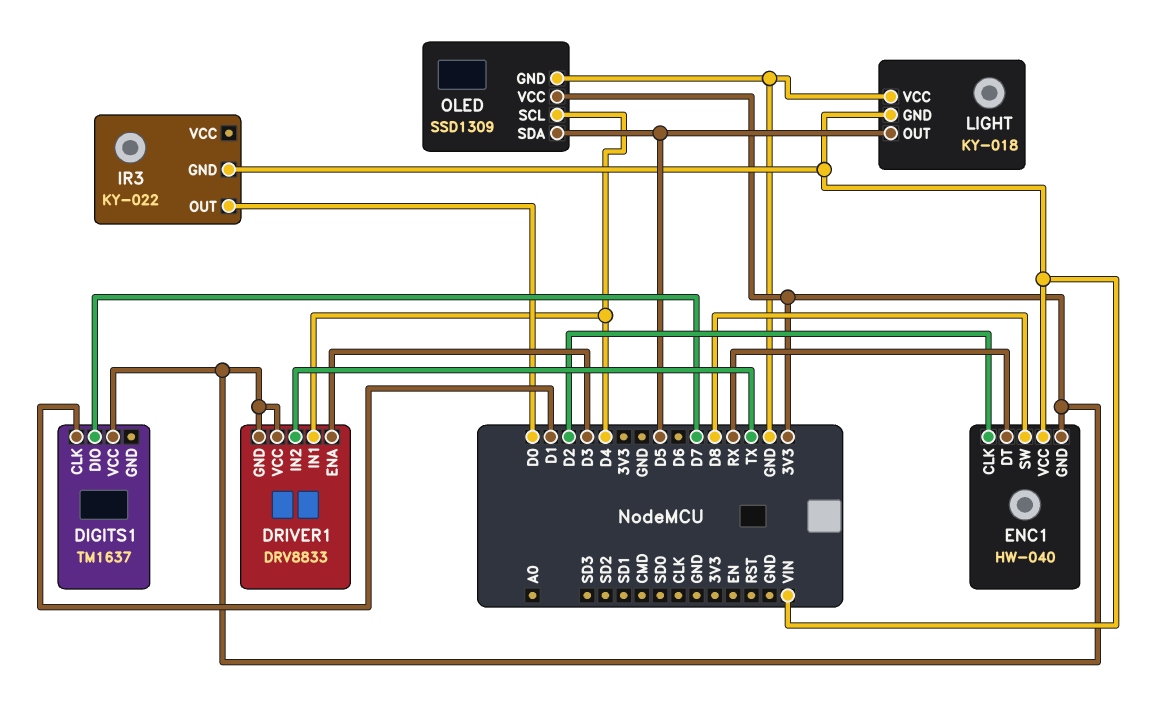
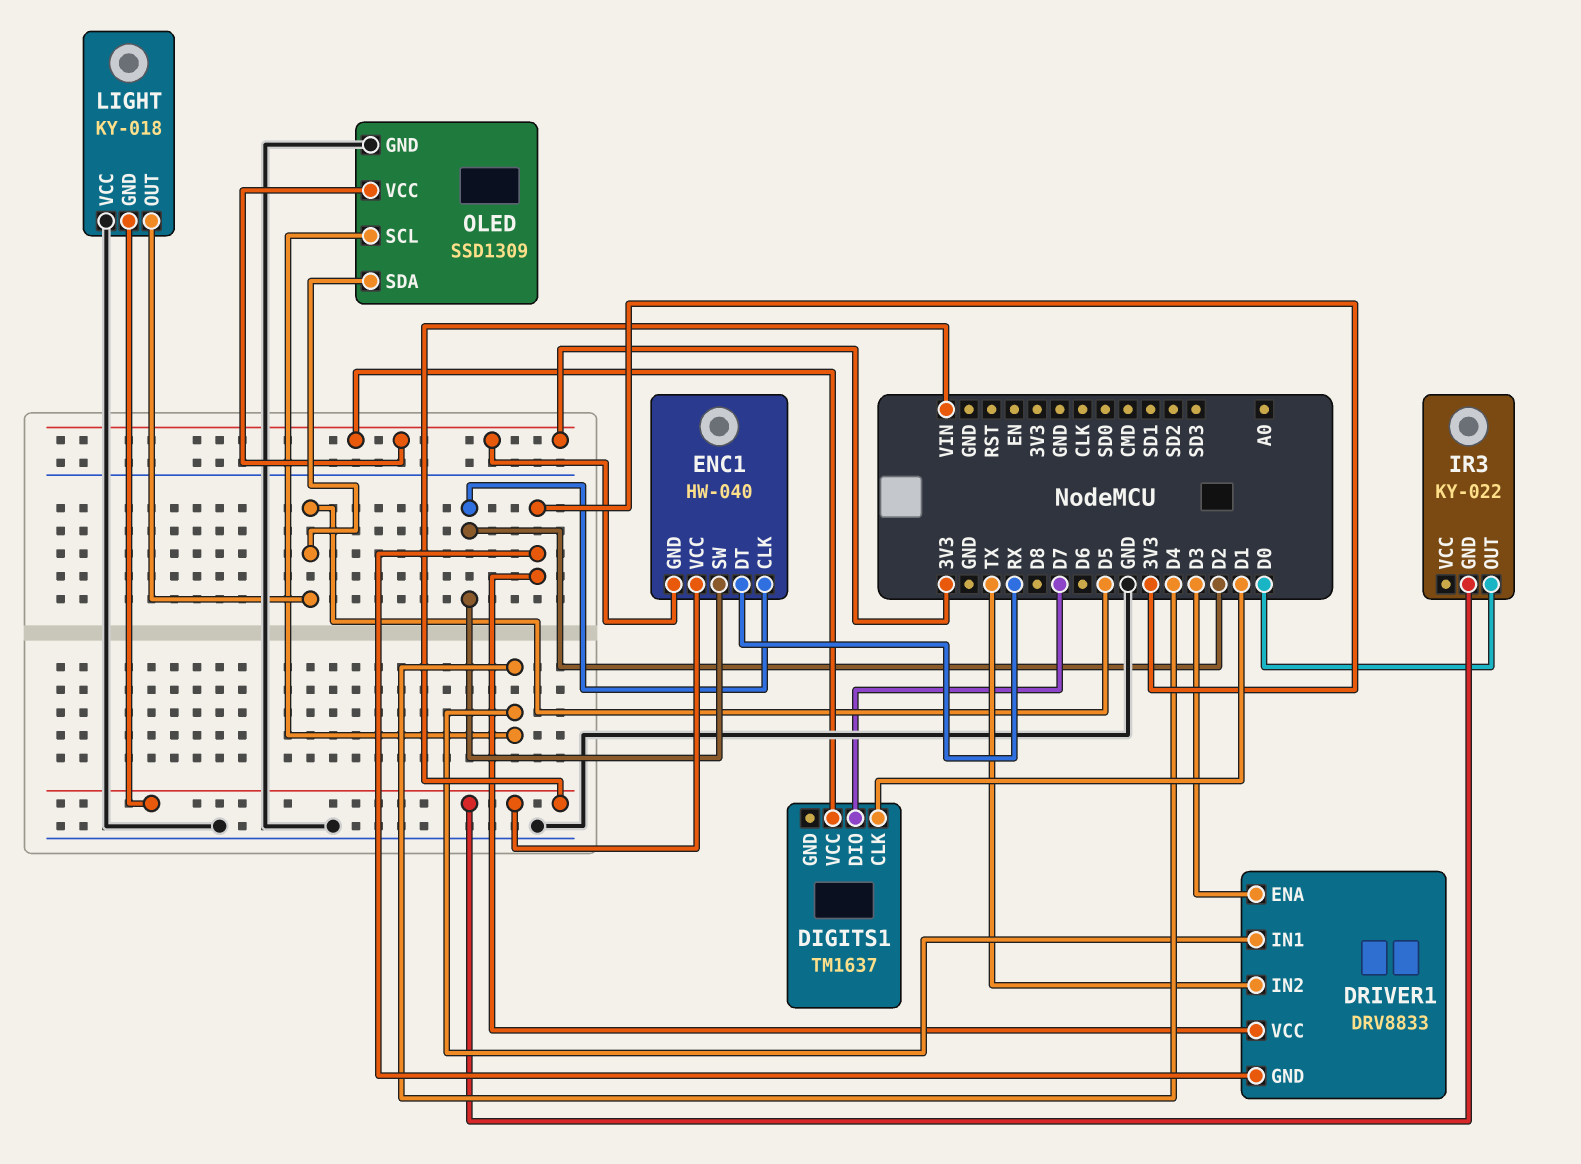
ENC1 pin SW: D8 -> D2

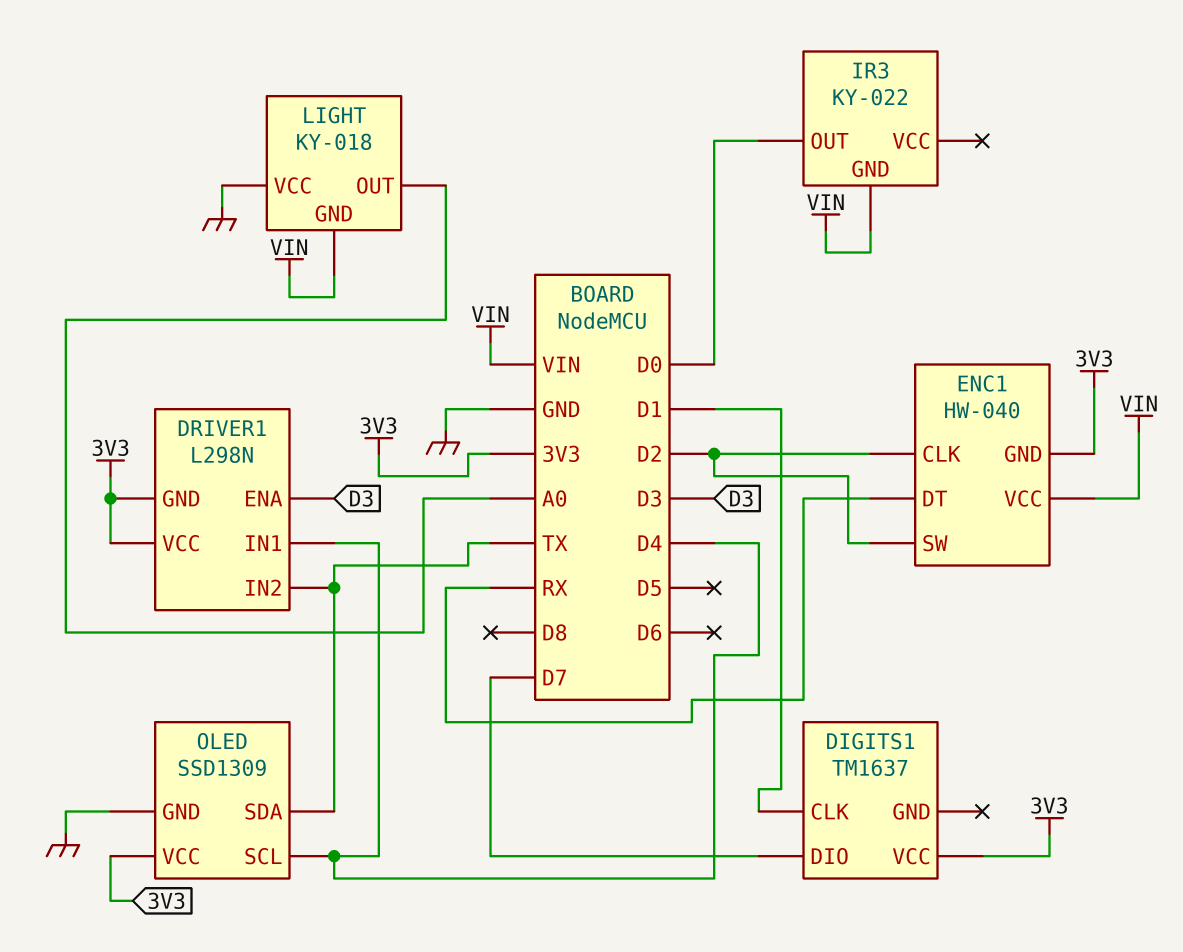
DRIVER1: DRV8833 -> L298N
LIGHT pin OUT: D5 -> A0
OLED pin SDA: D5 -> TX

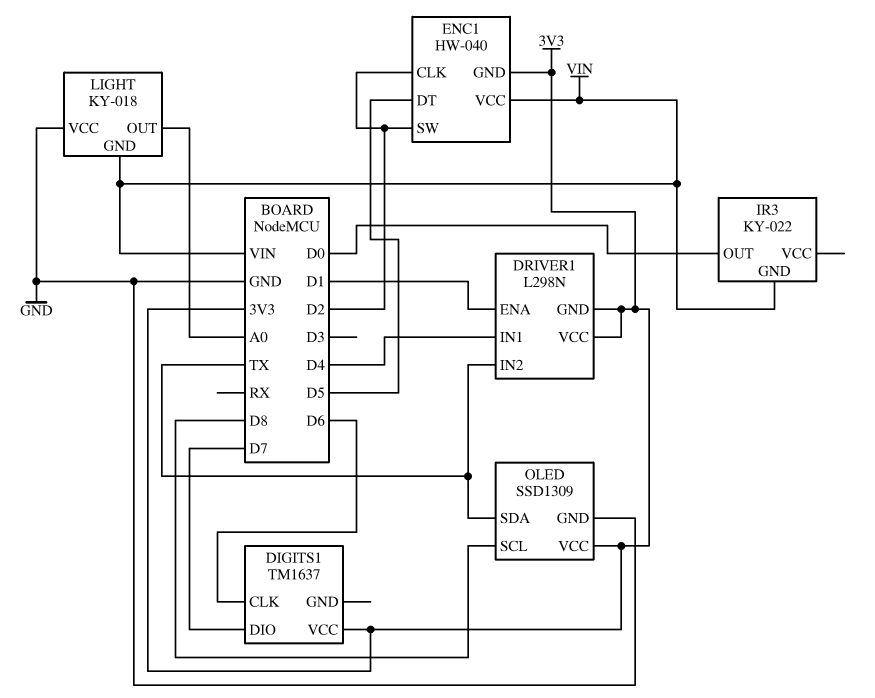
DIGITS1 pin CLK: D1 -> D6
DRIVER1 pin ENA: D3 -> D1
ENC1 pin DT: RX -> D5
OLED pin SCL: D4 -> D8

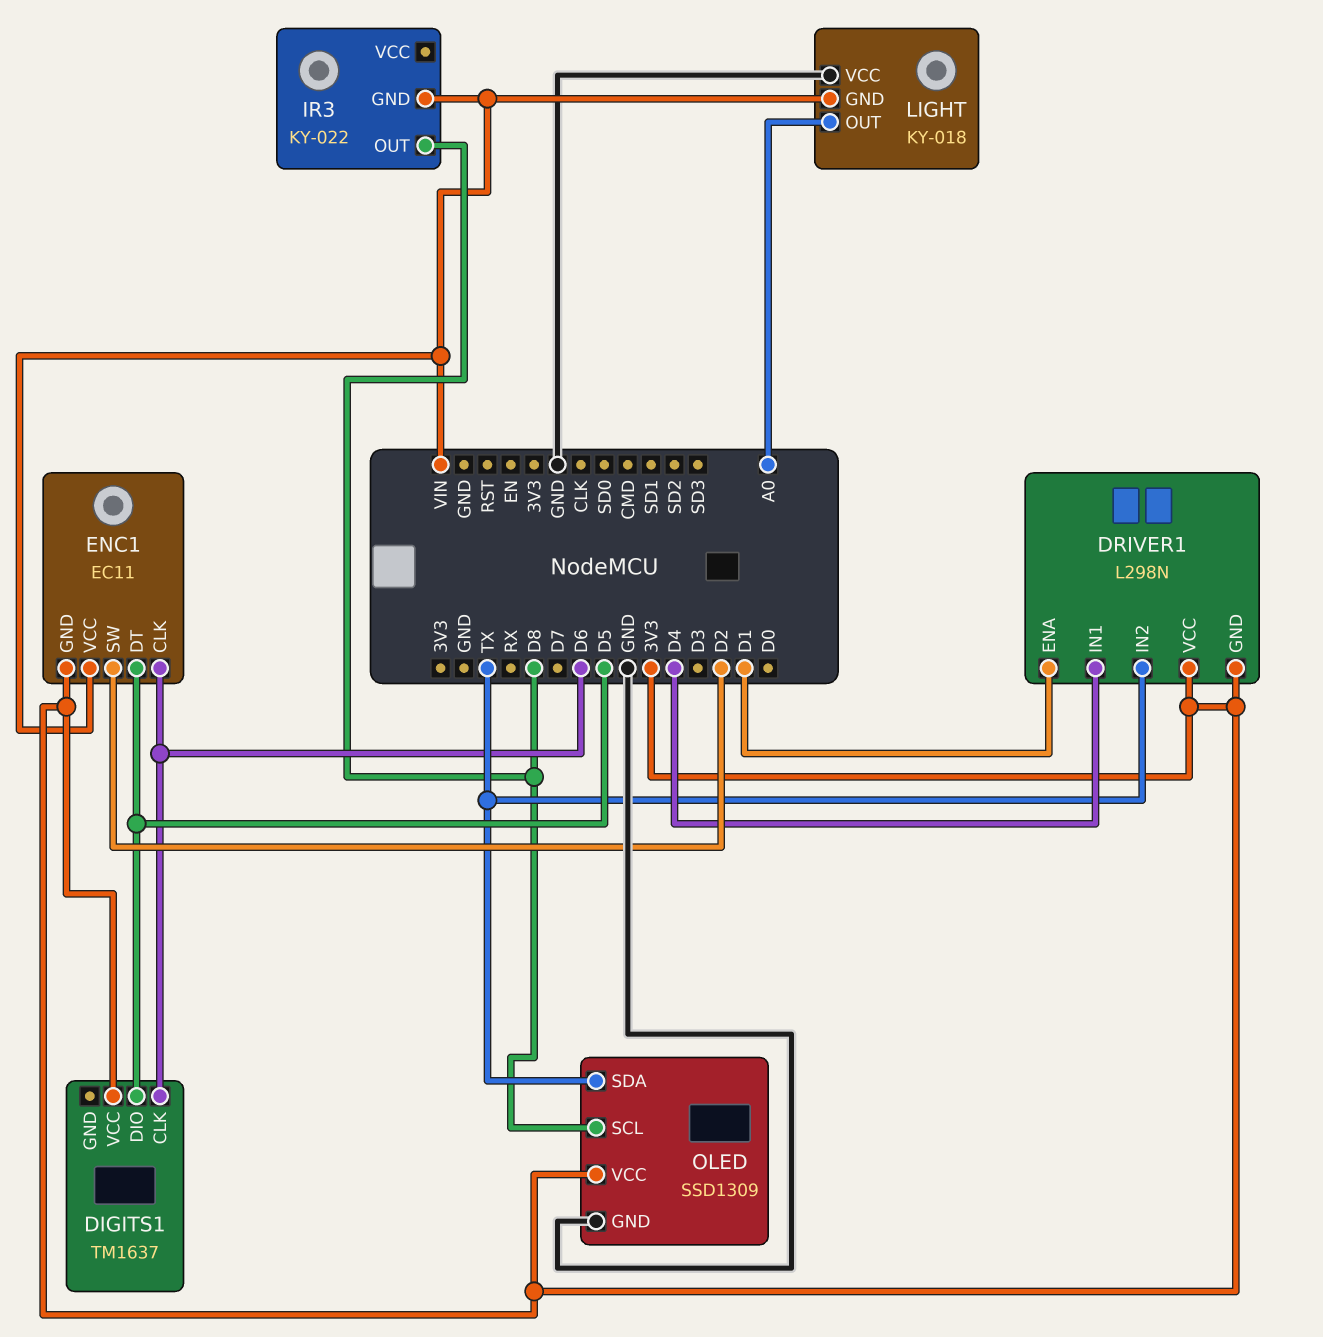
DIGITS1 pin DIO: D7 -> D5
ENC1: HW-040 -> EC11
ENC1 pin CLK: D2 -> D6
IR3 pin OUT: D0 -> D8

